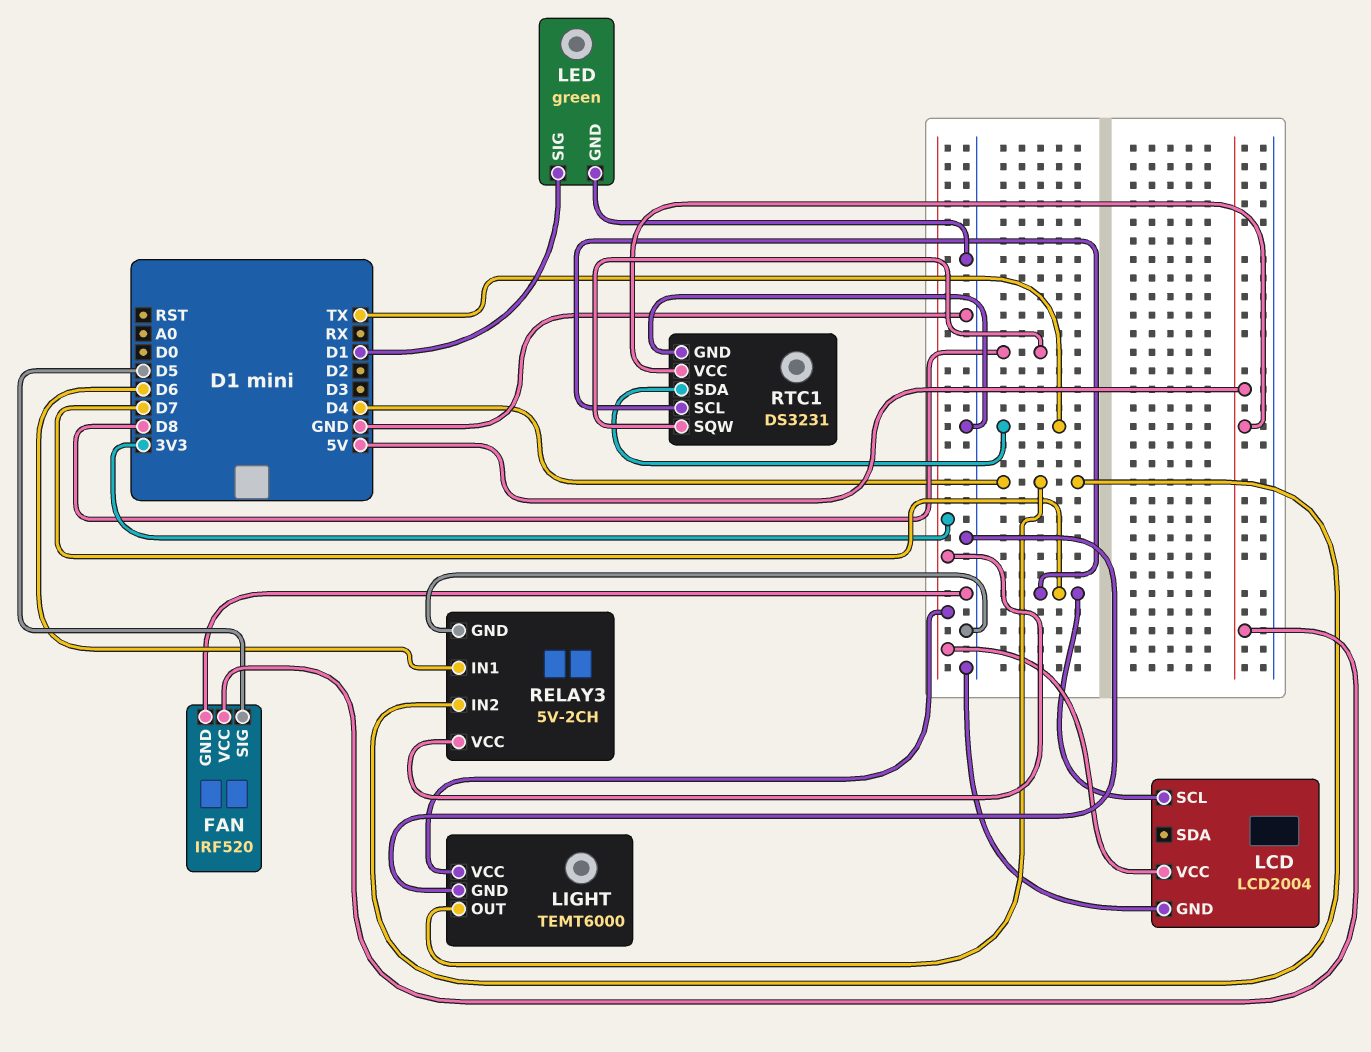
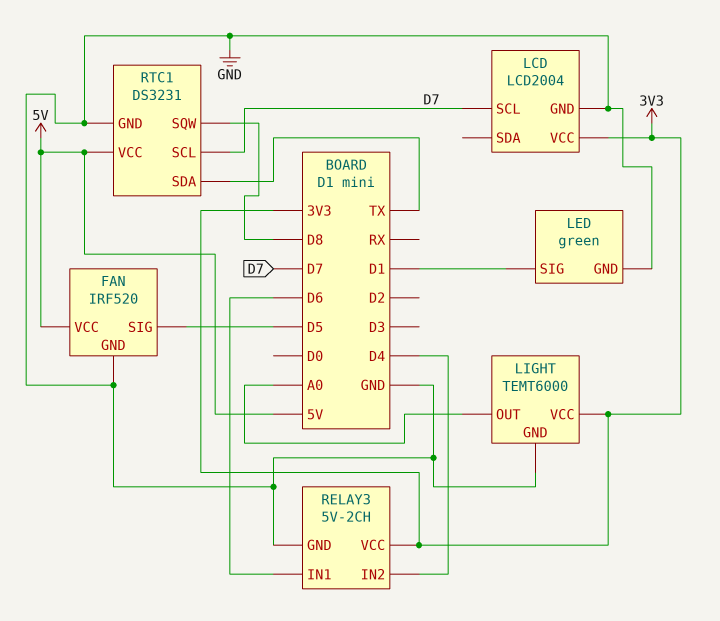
LIGHT pin OUT: D4 -> A0

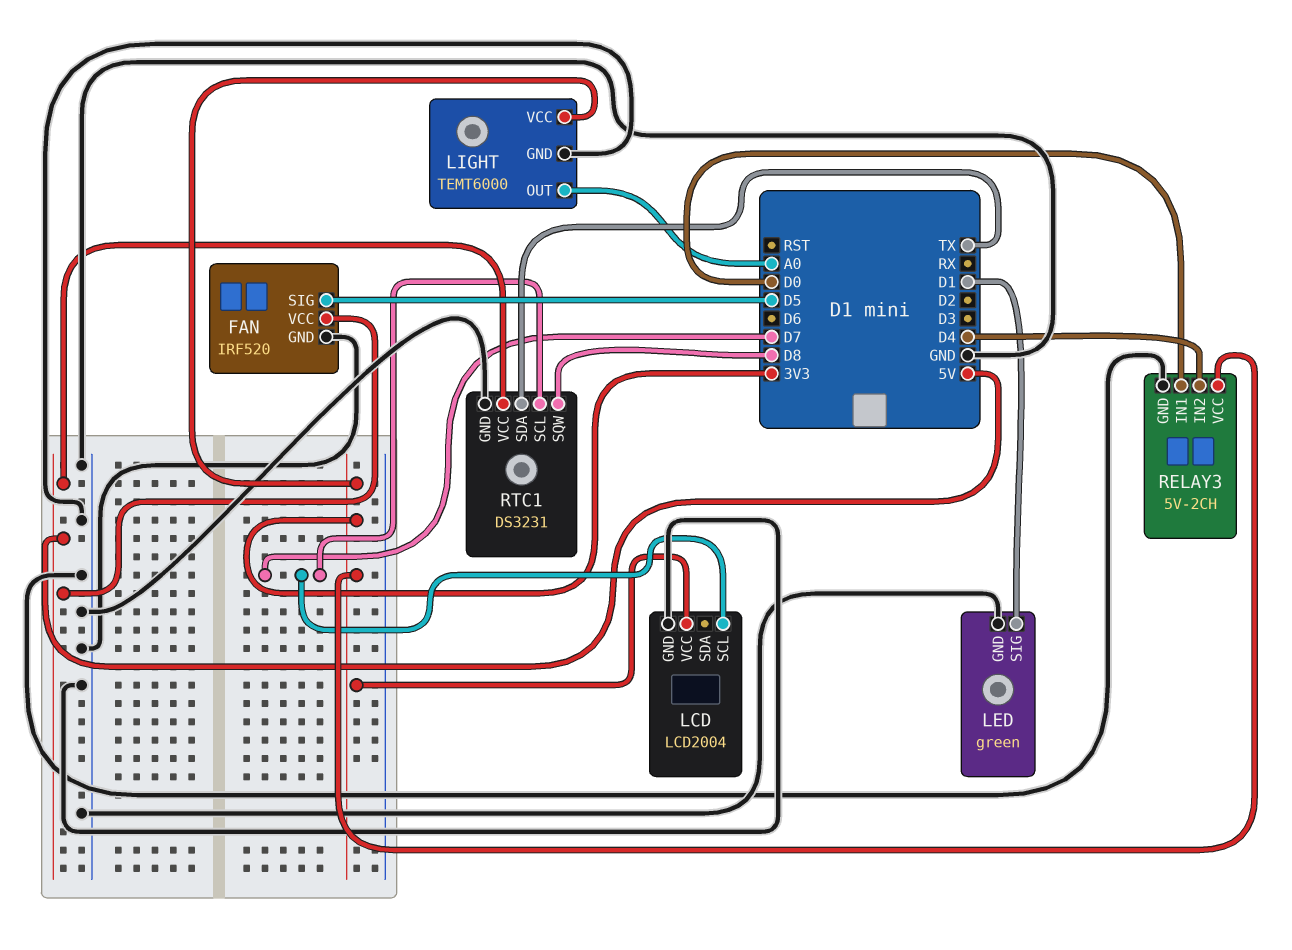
RELAY3 pin IN1: D6 -> D0

